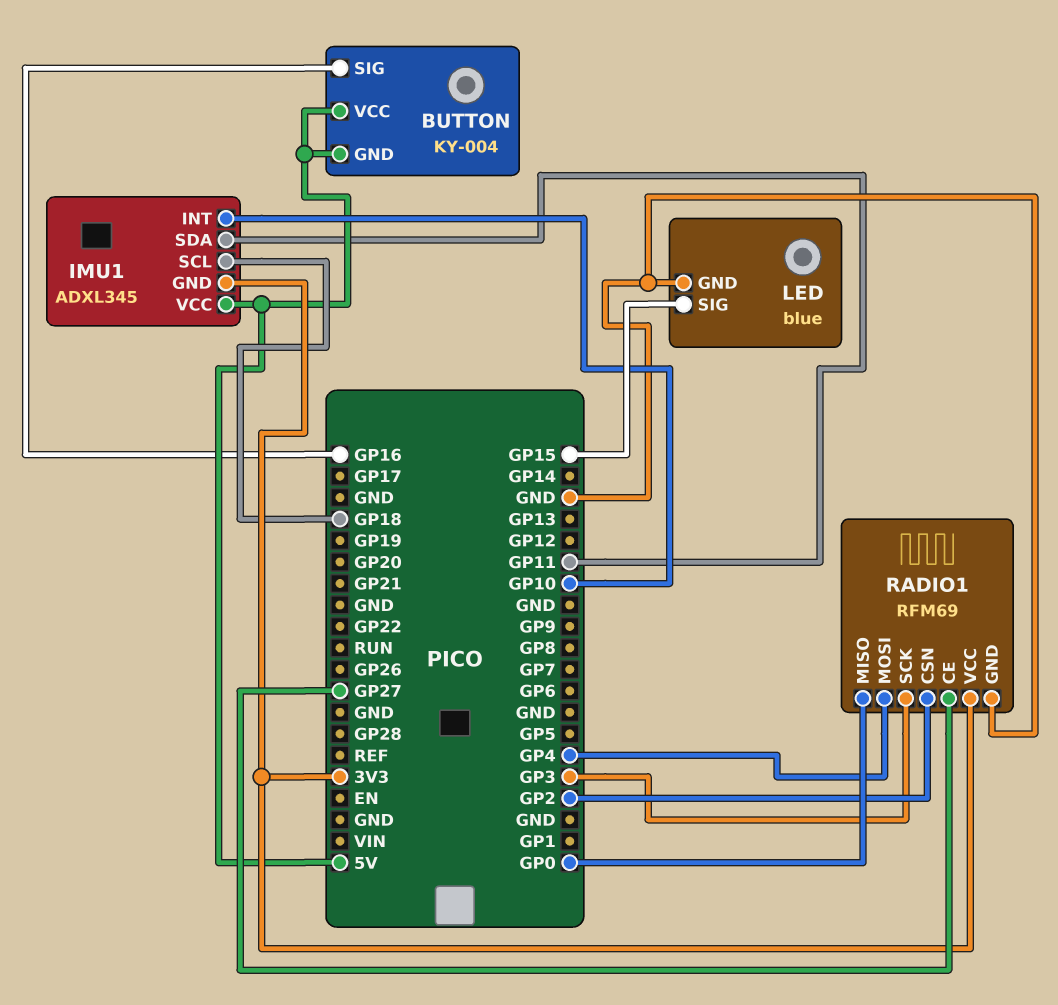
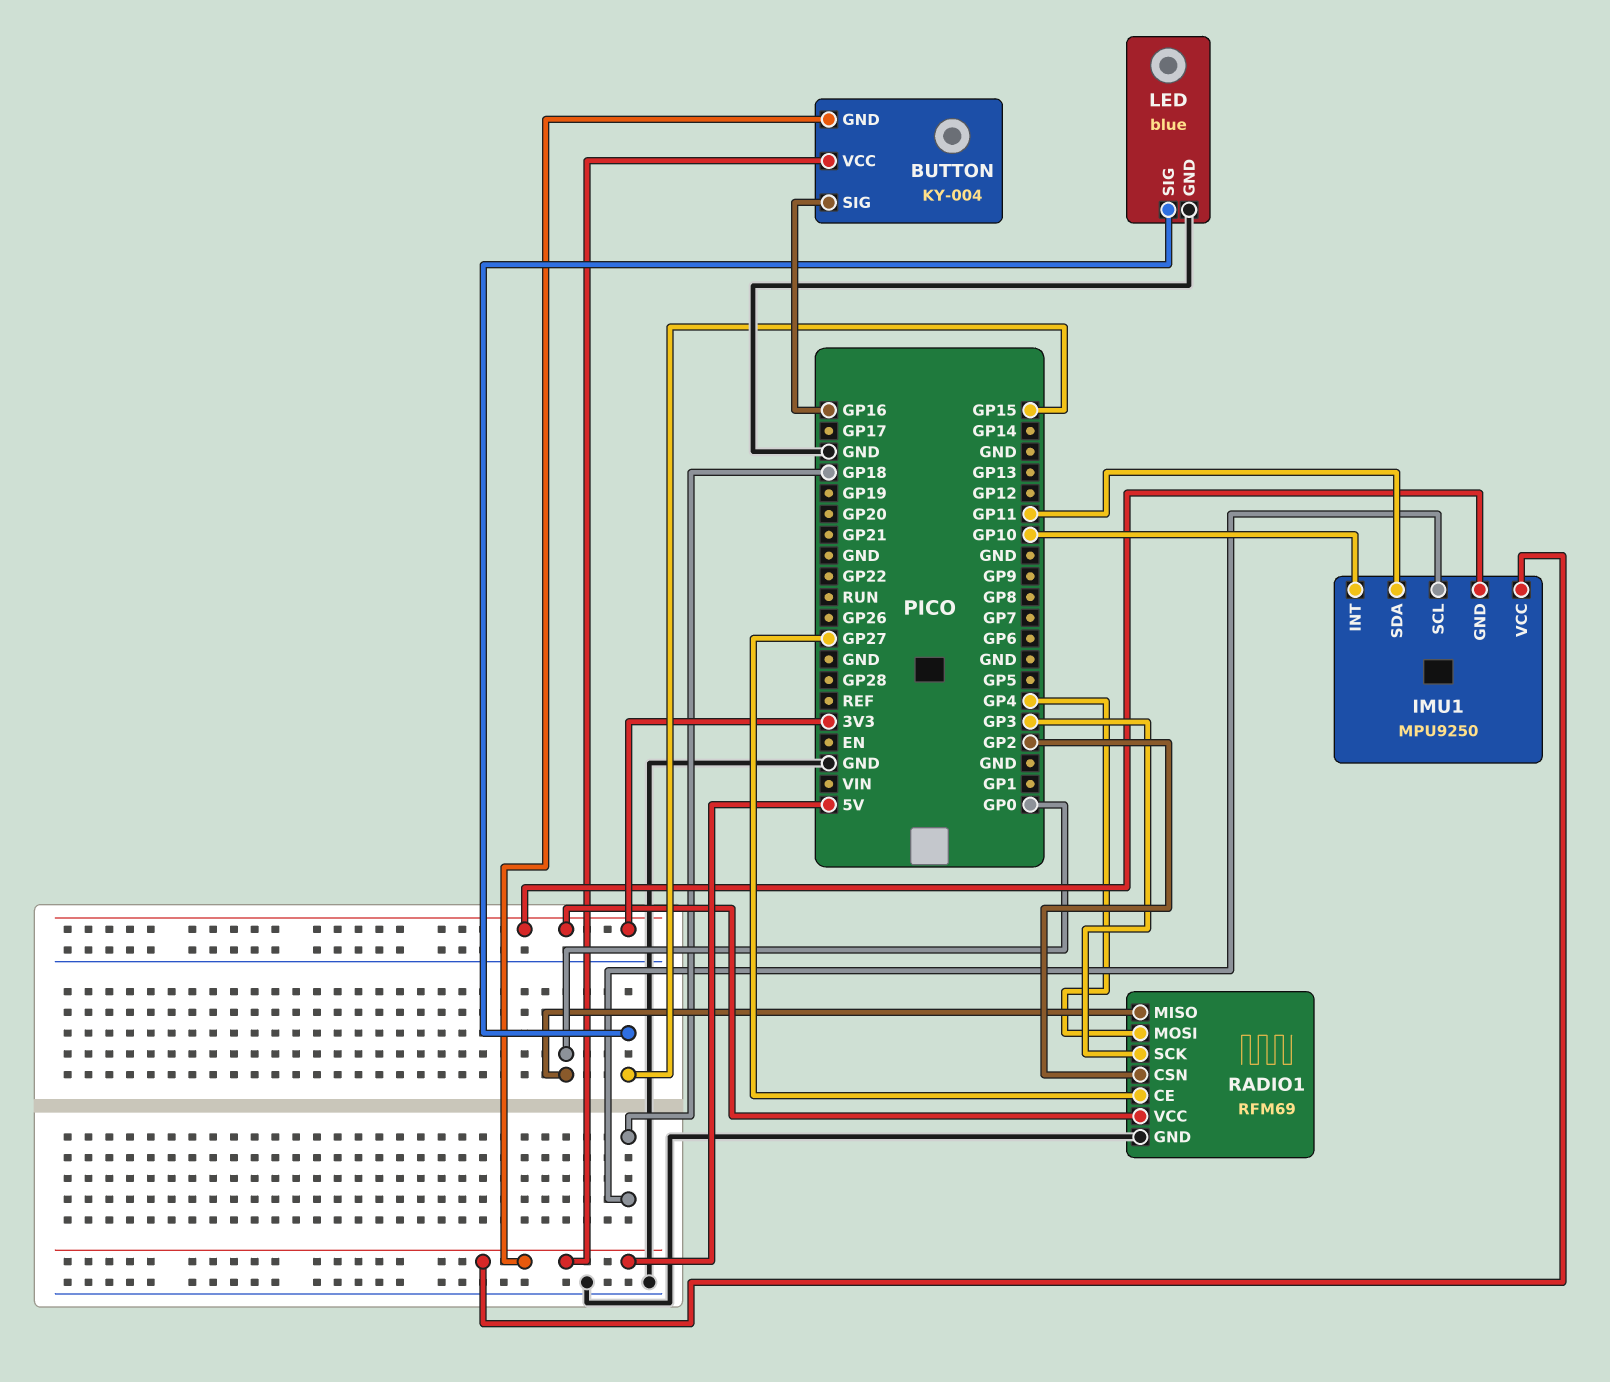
IMU1: ADXL345 -> MPU9250

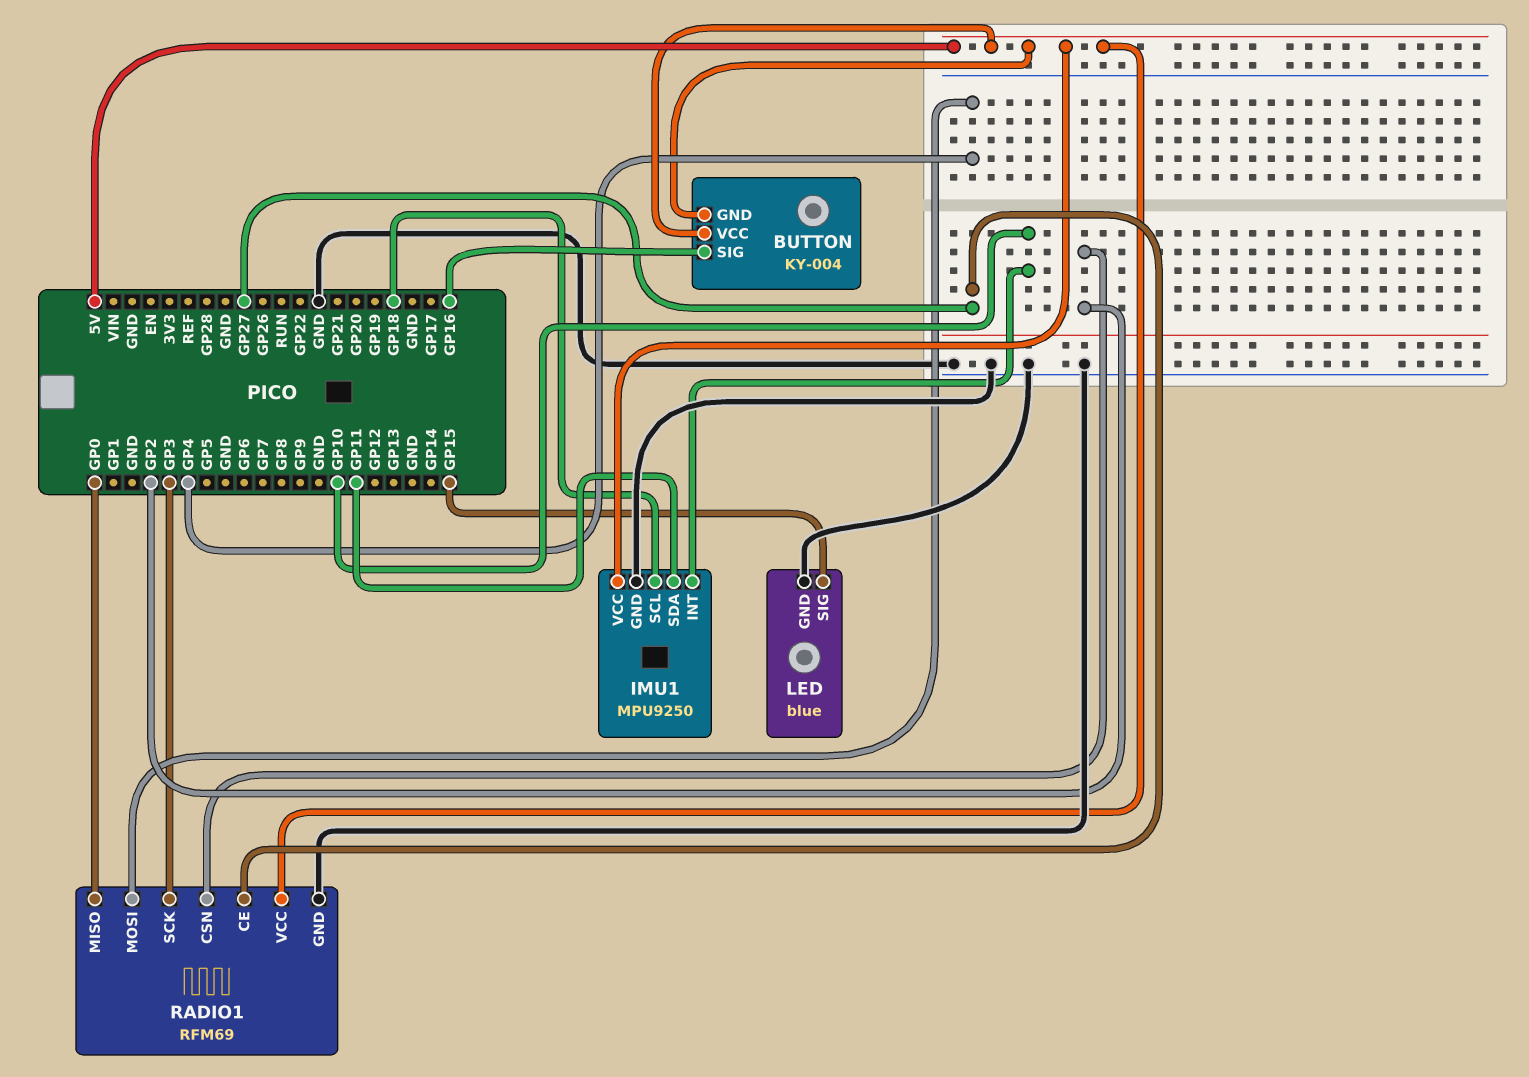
IMU1 pin GND: 3V3 -> GND
RADIO1 pin VCC: 3V3 -> 5V

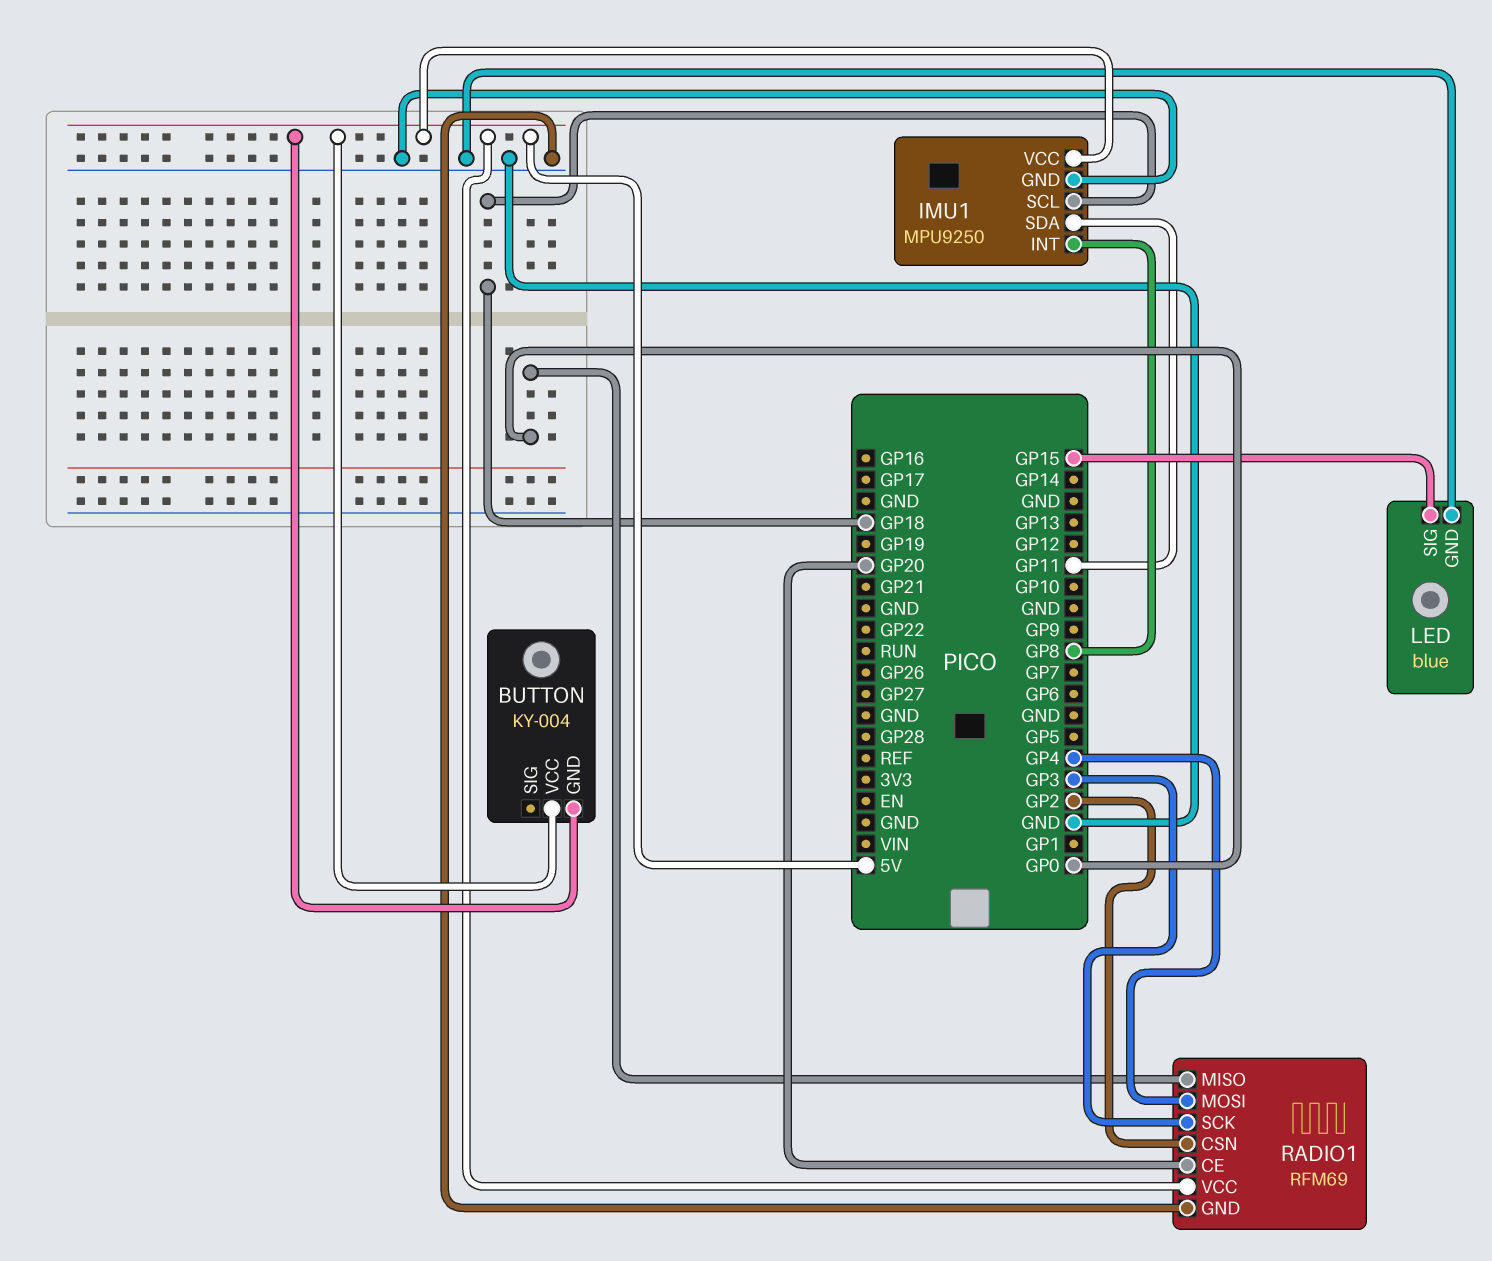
BUTTON pin SIG: GP16 -> none
IMU1 pin INT: GP10 -> GP8
RADIO1 pin CE: GP27 -> GP20

